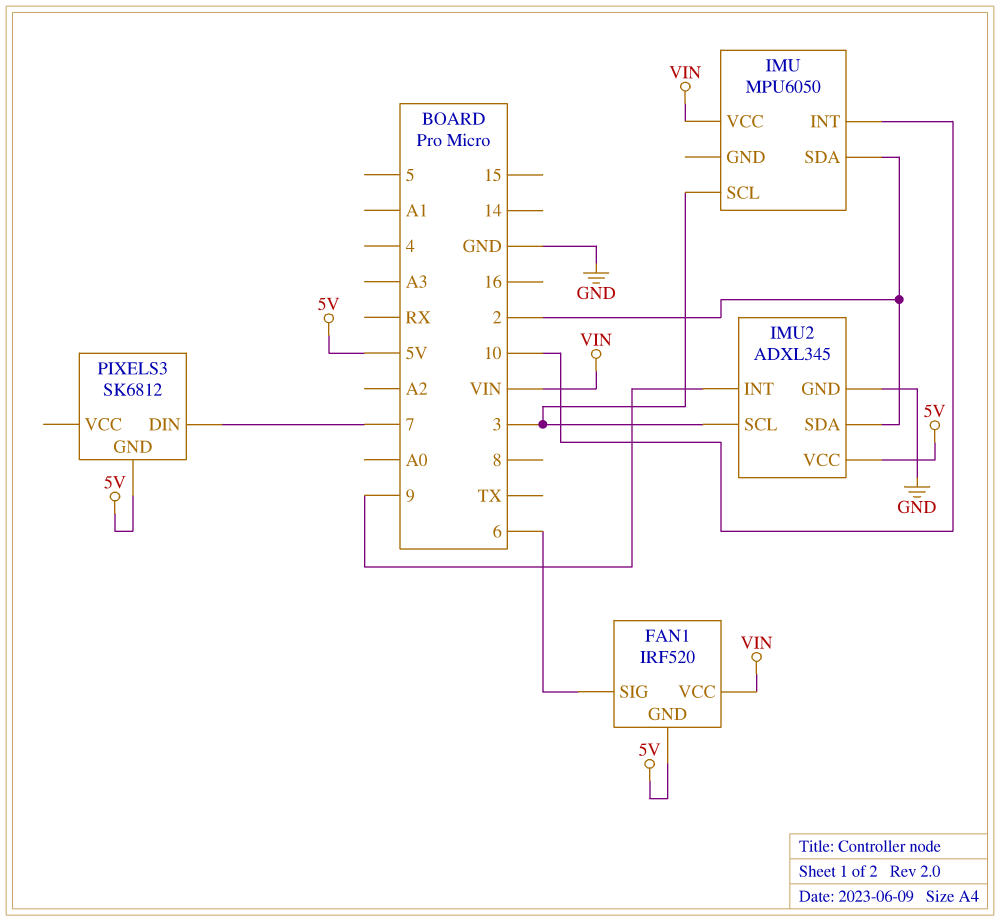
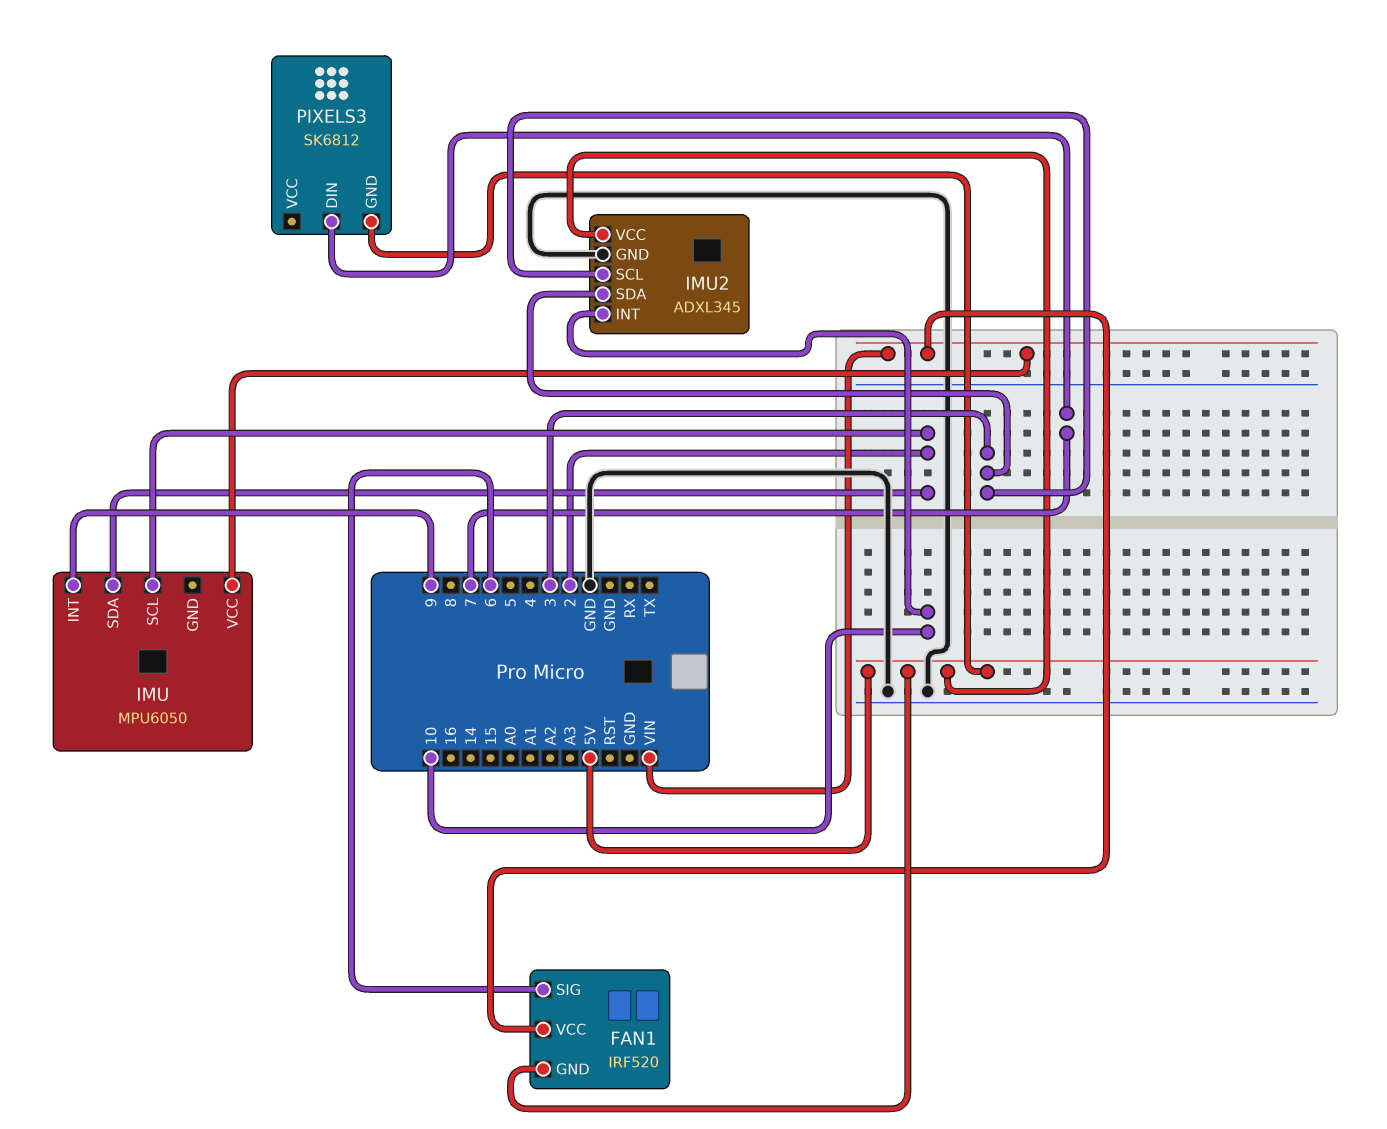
IMU pin INT: 10 -> 9
IMU pin SCL: 3 -> 2
IMU2 pin INT: 9 -> 10
IMU2 pin SDA: 2 -> 3

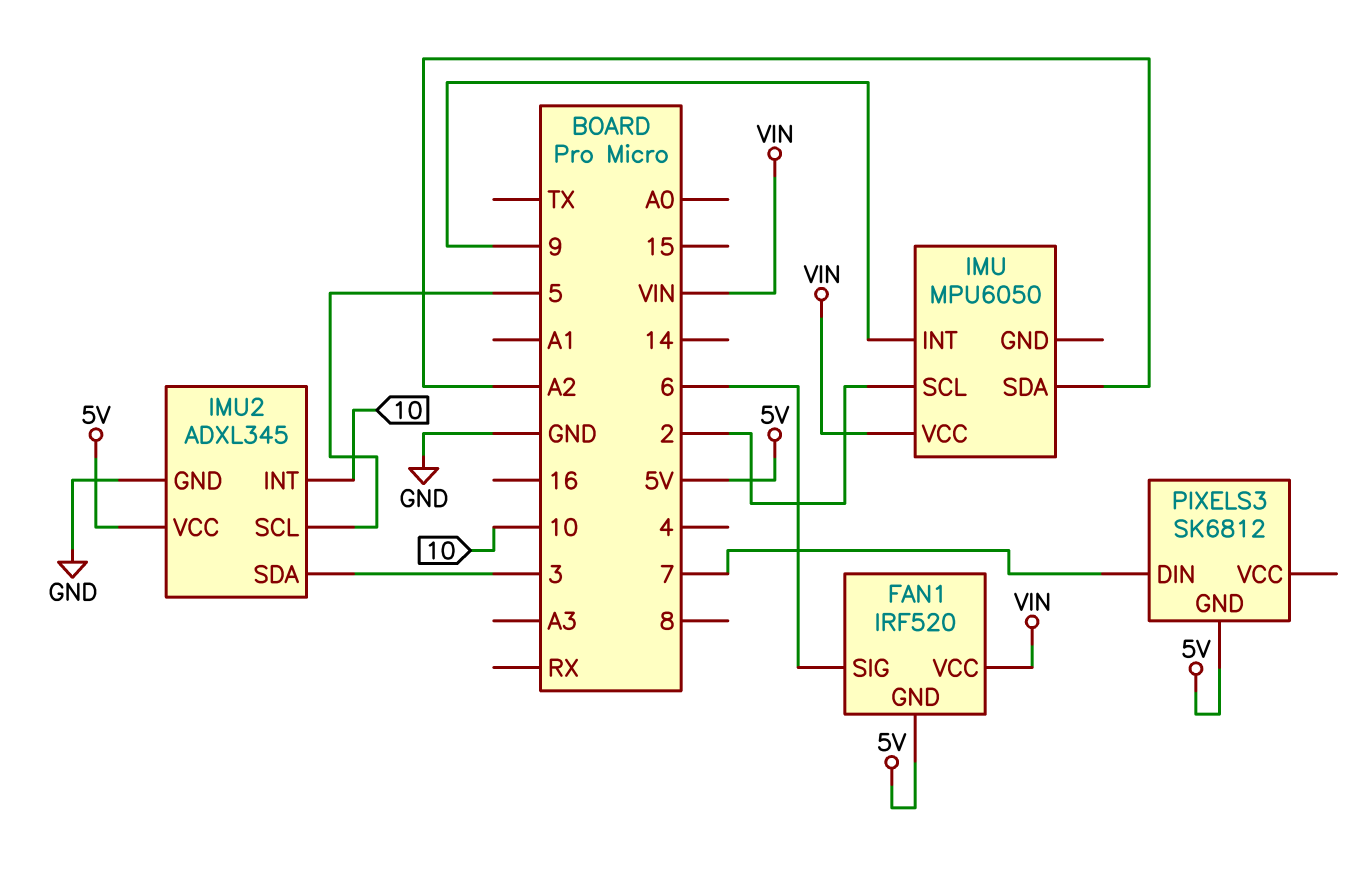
IMU pin SDA: 2 -> A2
IMU2 pin SCL: 3 -> 5

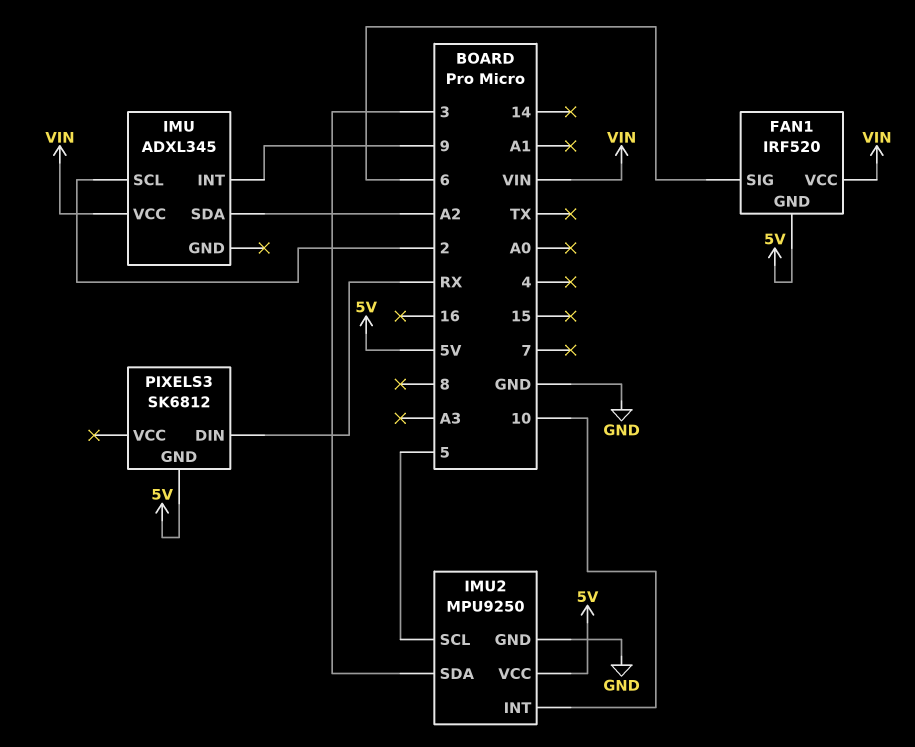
IMU: MPU6050 -> ADXL345
IMU2: ADXL345 -> MPU9250
PIXELS3 pin DIN: 7 -> RX

